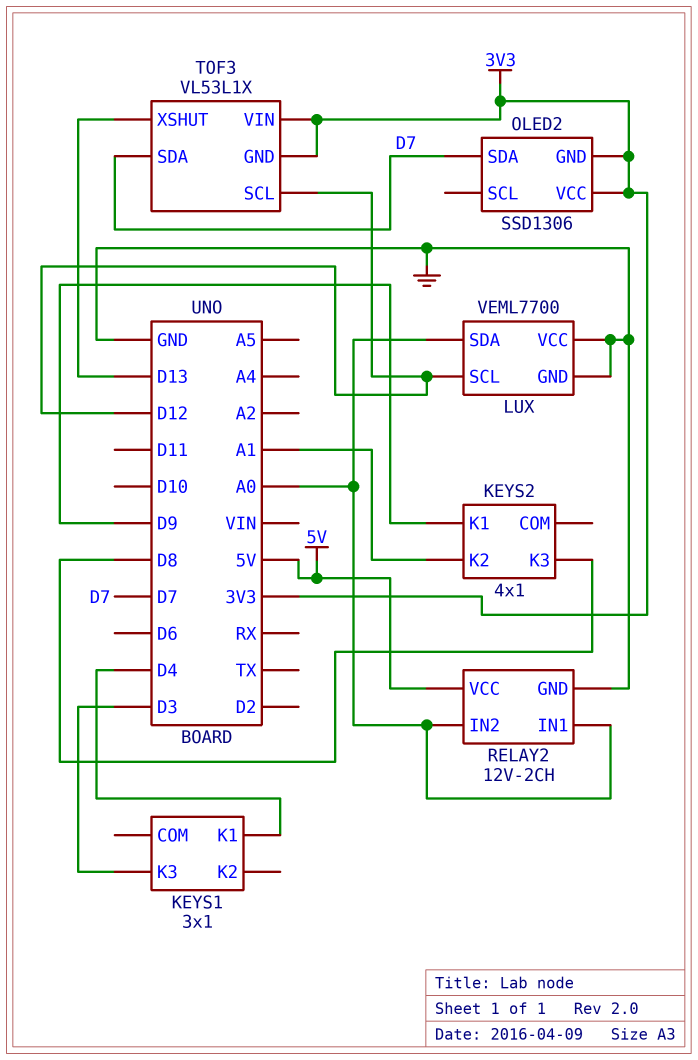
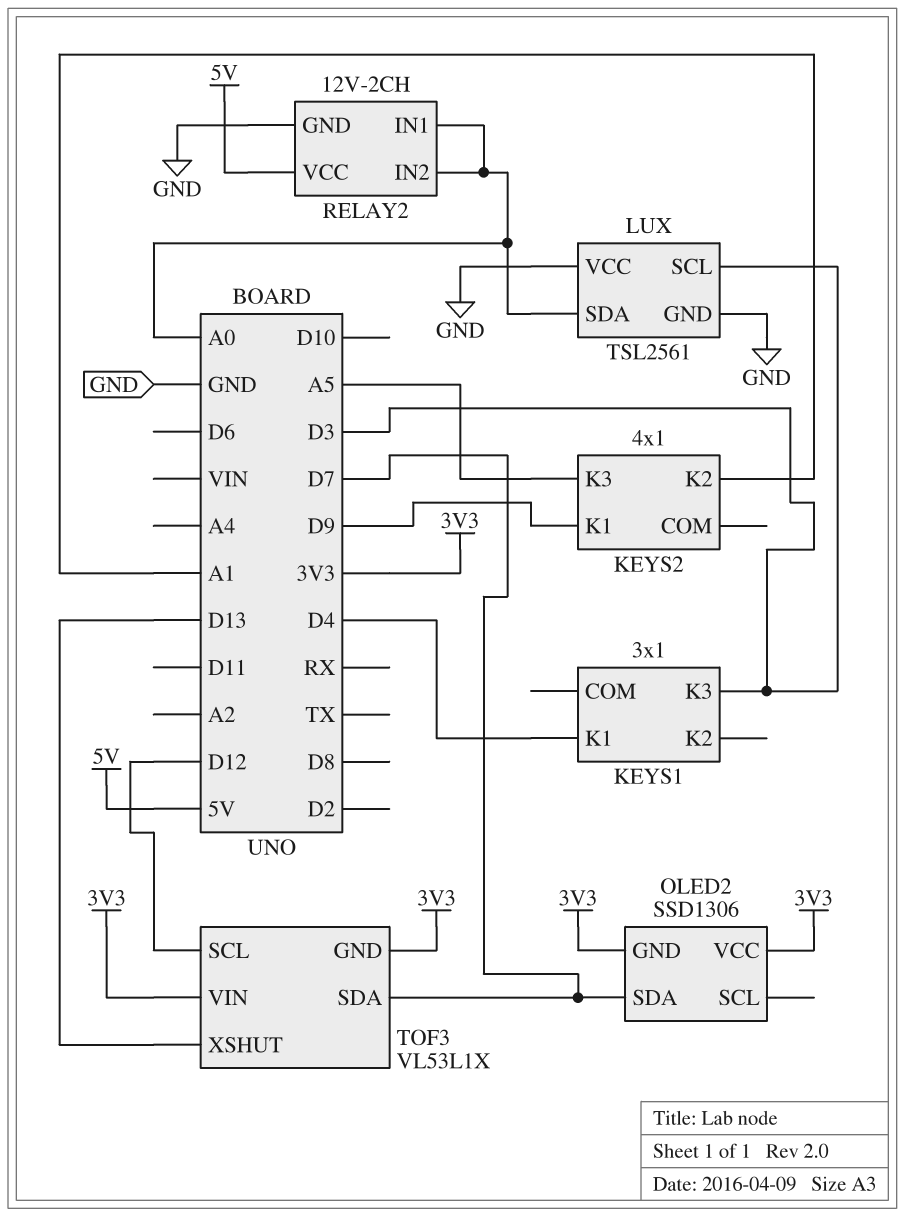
KEYS2 pin K3: D8 -> A5
LUX: VEML7700 -> TSL2561
LUX pin SCL: D12 -> D3

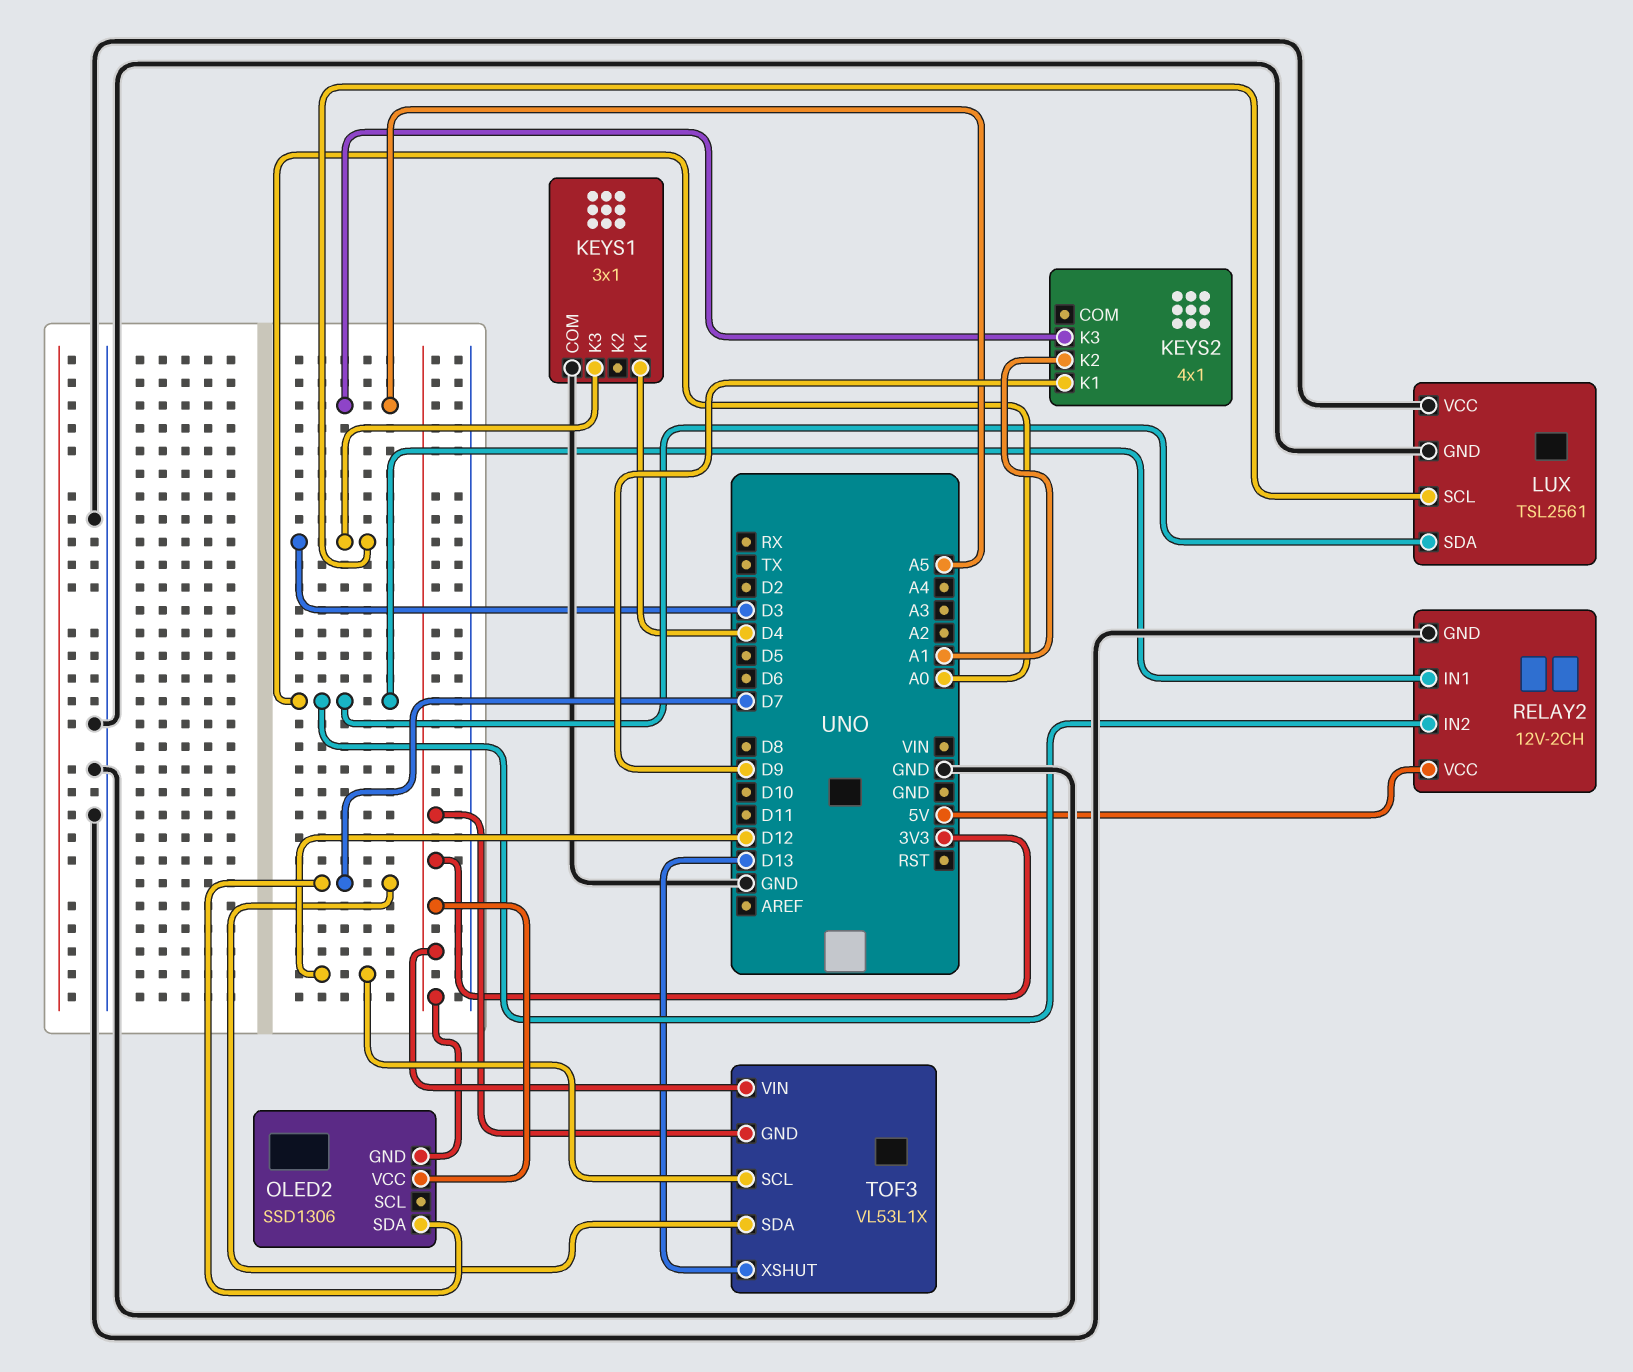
KEYS1 pin COM: none -> GND

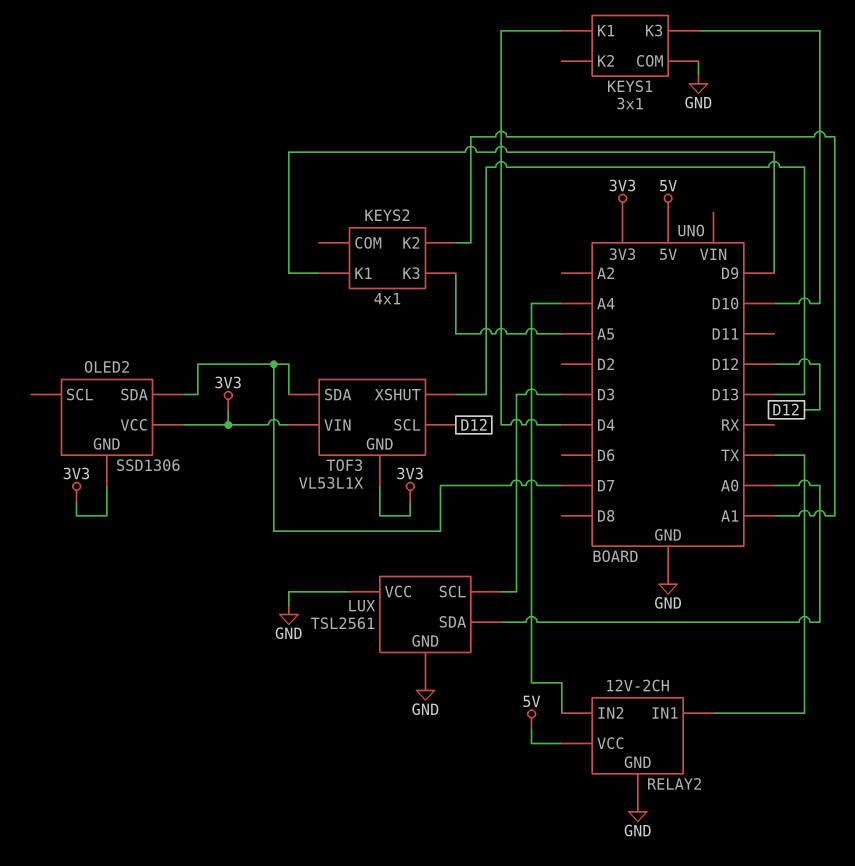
KEYS1 pin K3: D3 -> D10
RELAY2 pin IN1: A0 -> TX
RELAY2 pin IN2: A0 -> A4

